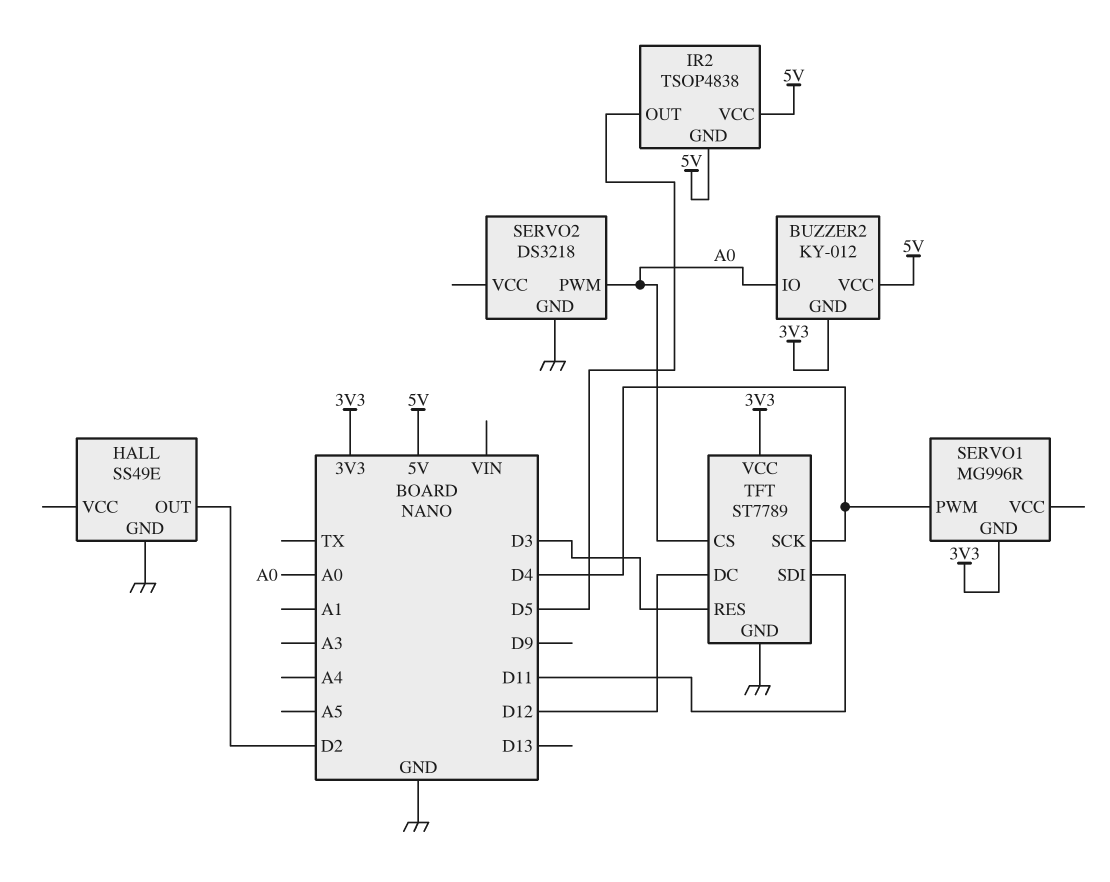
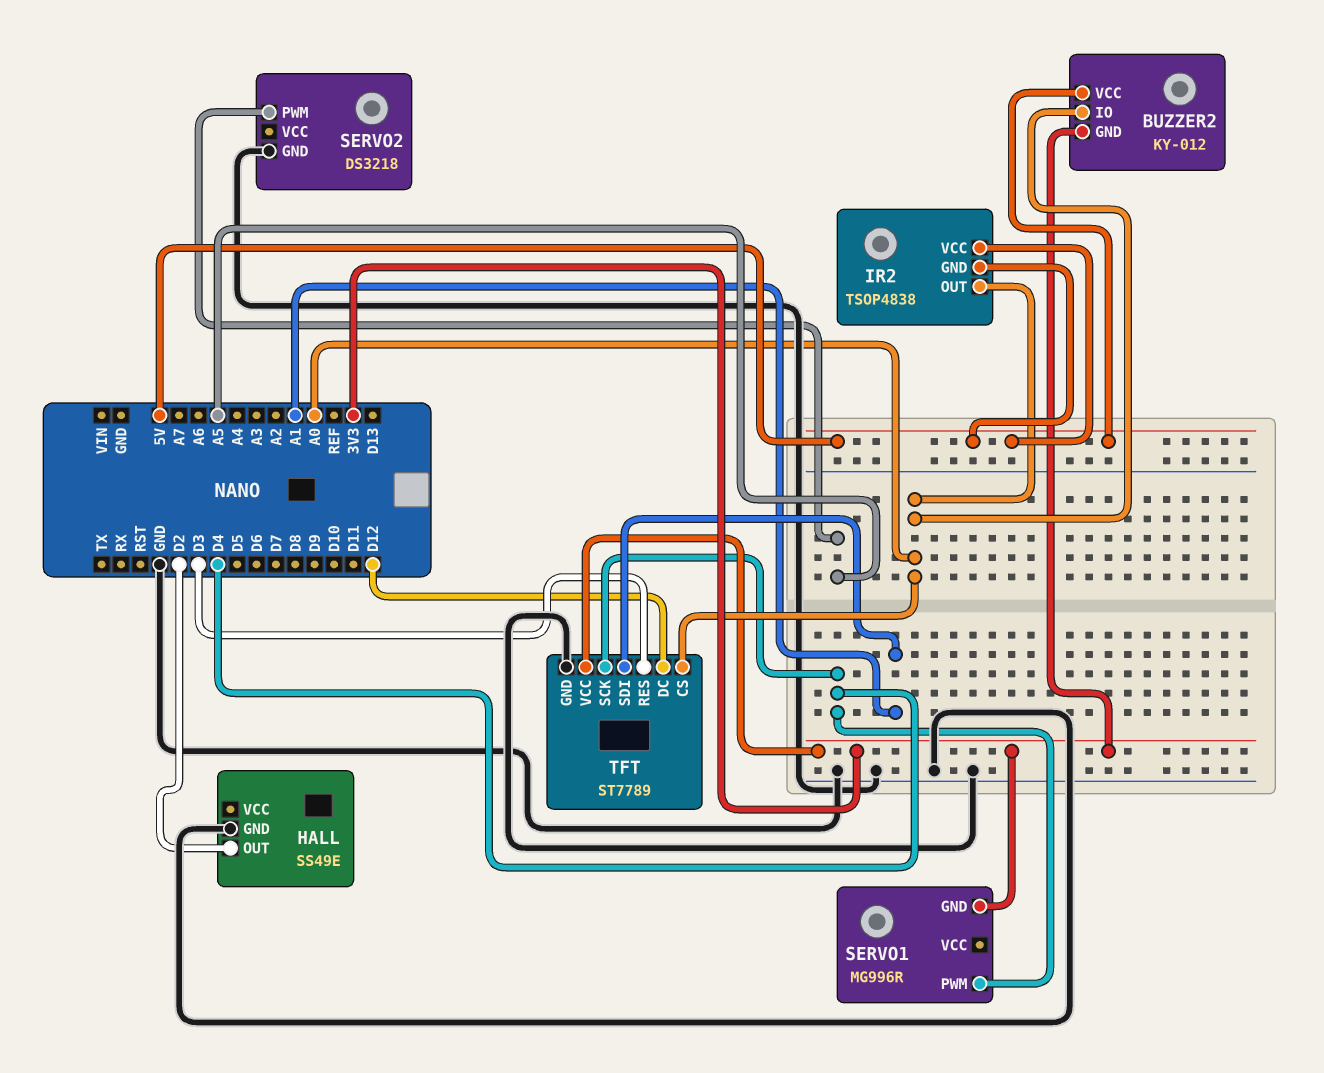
IR2 pin OUT: D5 -> A0
SERVO2 pin PWM: A0 -> A5
TFT pin SDI: D11 -> A1

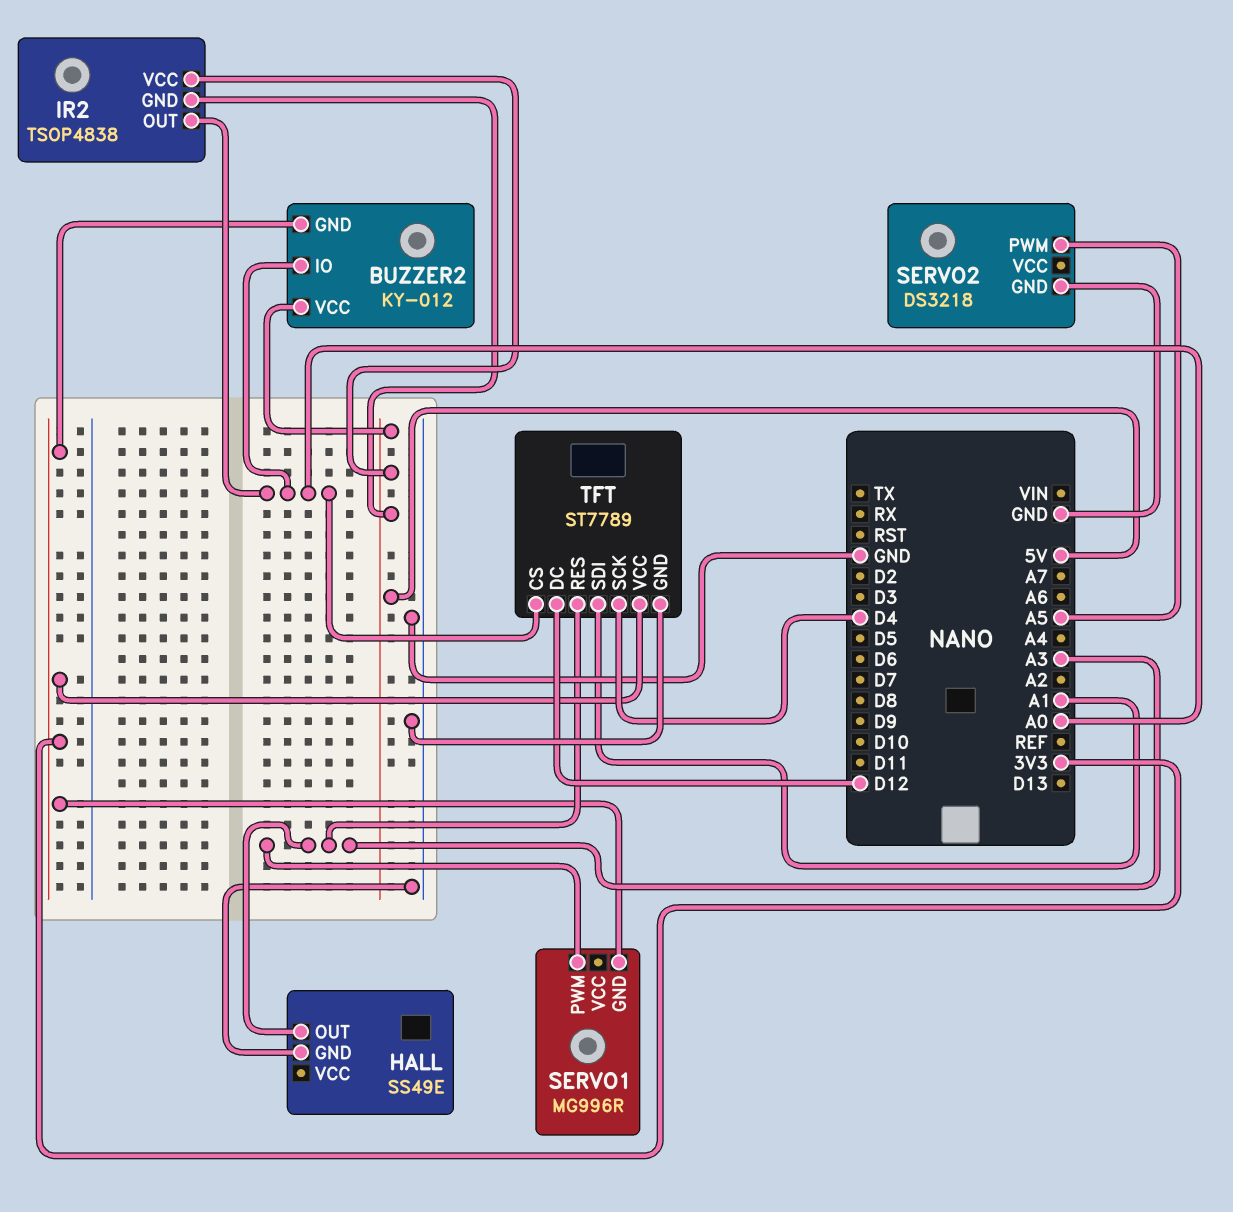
HALL pin OUT: D2 -> A3
SERVO1 pin PWM: D4 -> A3
TFT pin RES: D3 -> A3

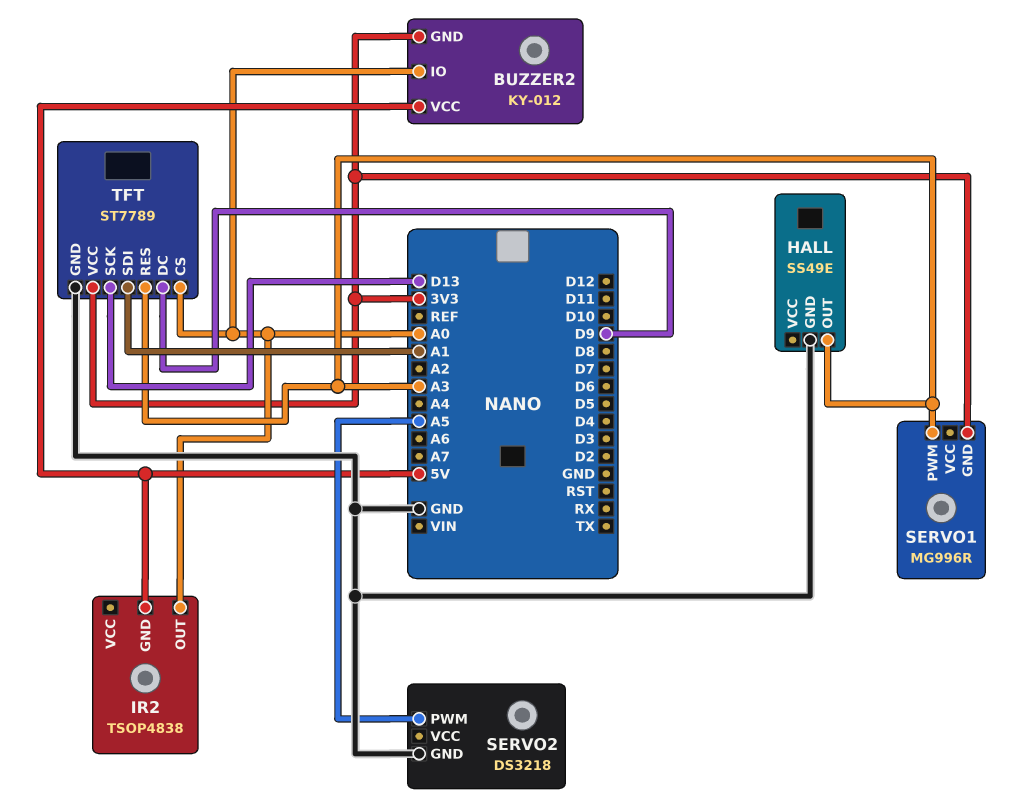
IR2 pin VCC: 5V -> none
TFT pin DC: D12 -> D9
TFT pin SCK: D4 -> D13

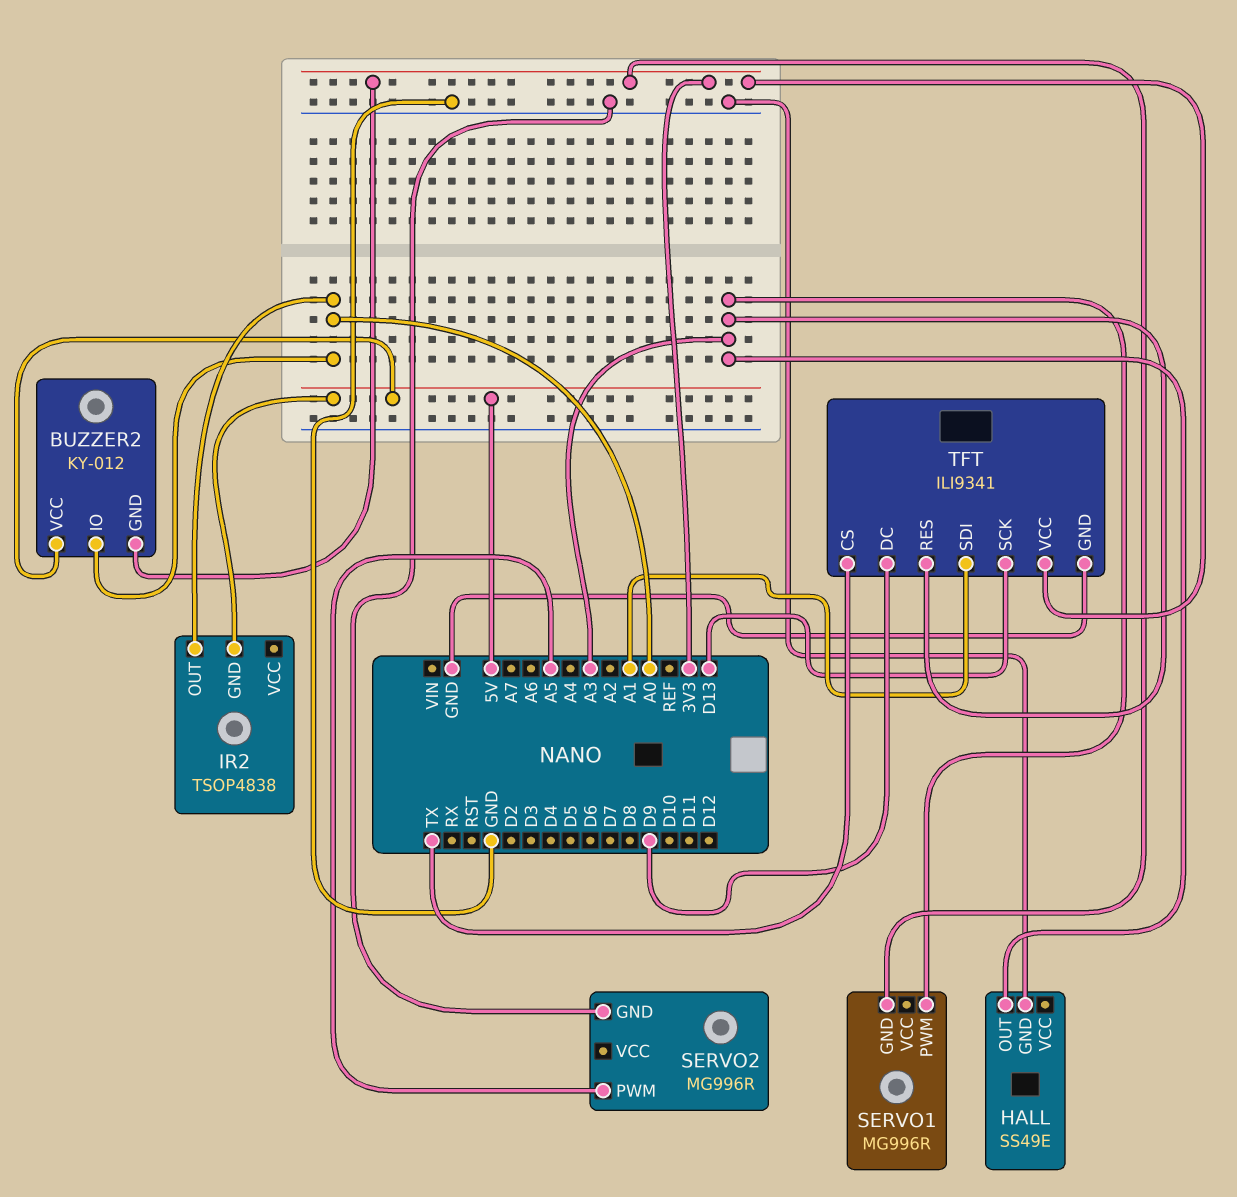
SERVO2: DS3218 -> MG996R
TFT: ST7789 -> ILI9341
TFT pin CS: A0 -> TX

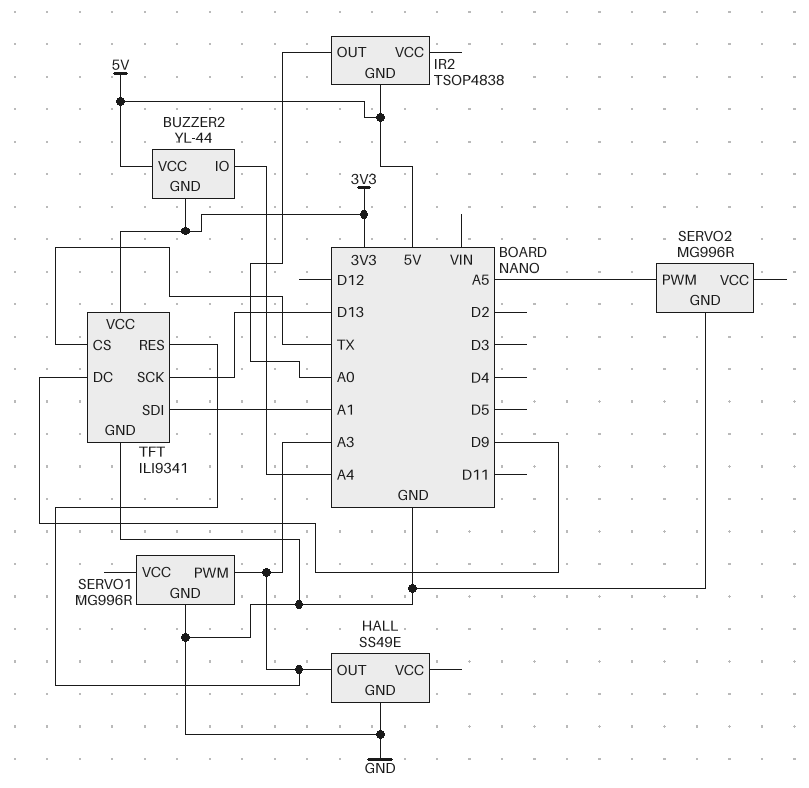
BUZZER2: KY-012 -> YL-44
BUZZER2 pin IO: A0 -> A4
SERVO1 pin GND: 3V3 -> GND

